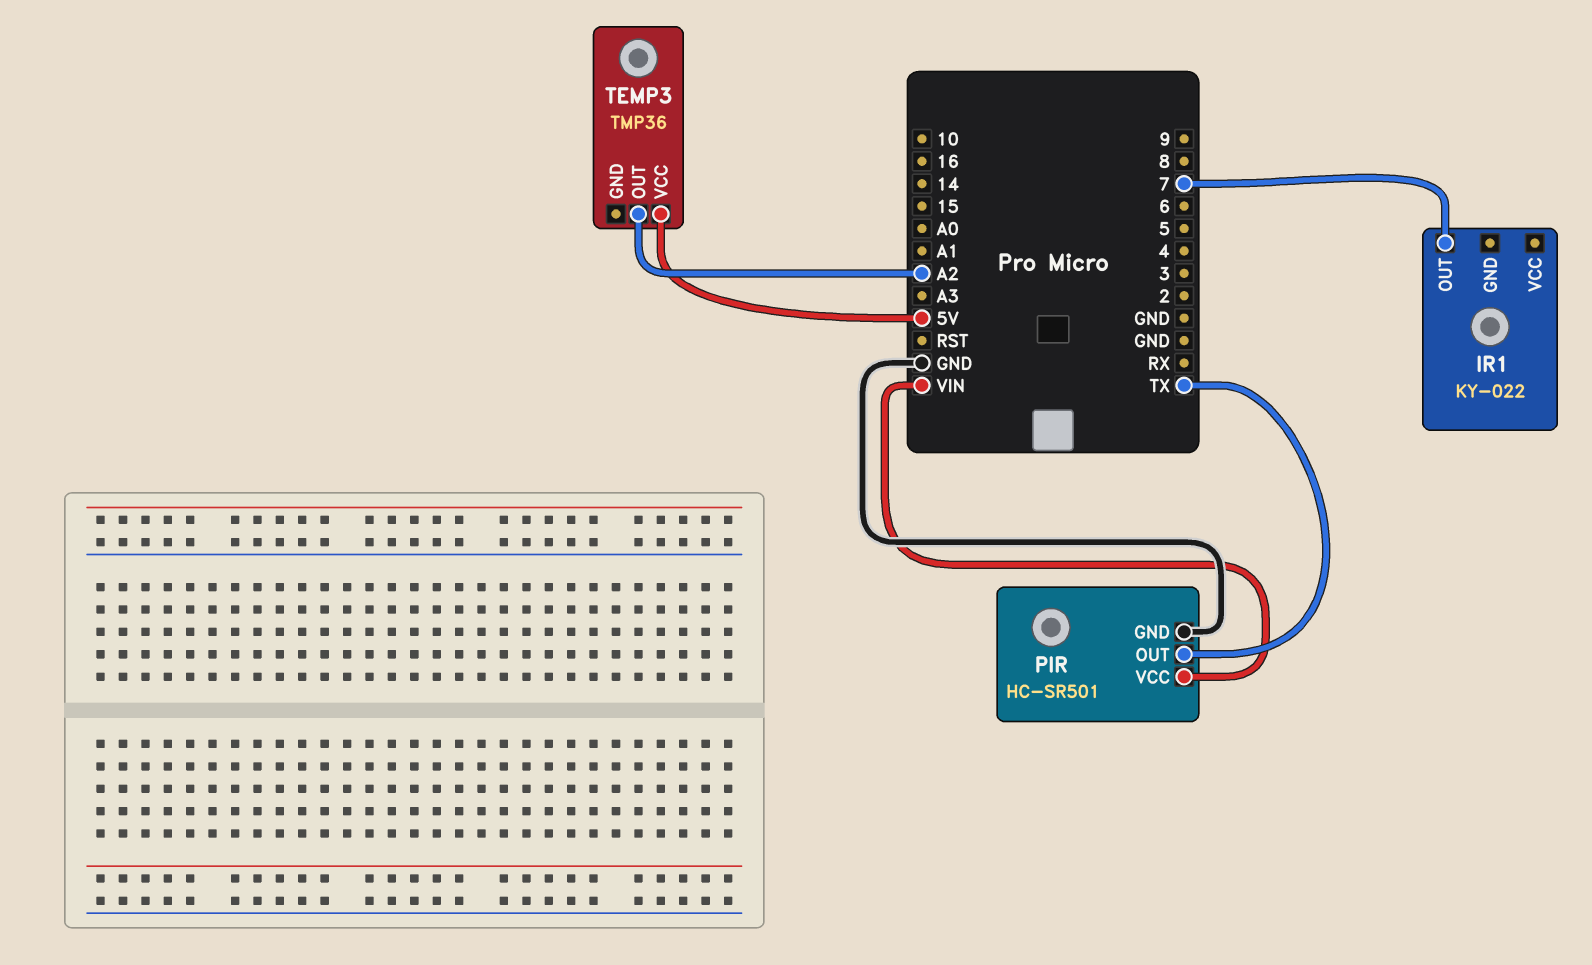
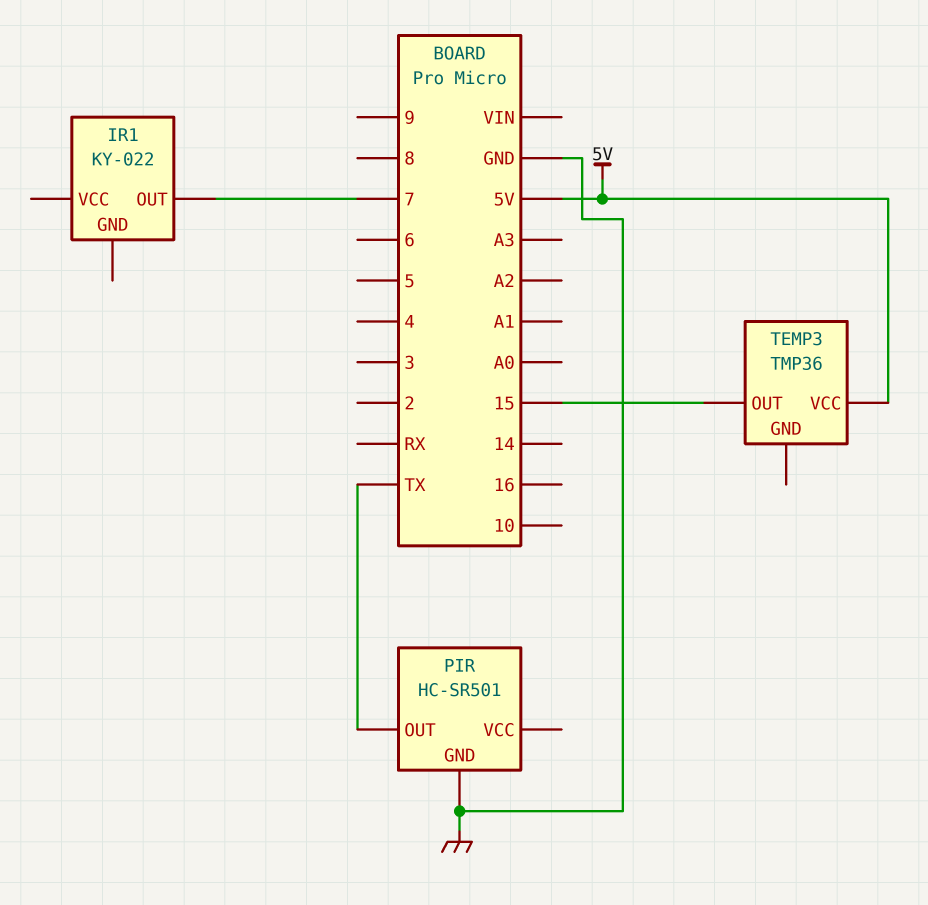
PIR pin VCC: VIN -> none
TEMP3 pin OUT: A2 -> 15

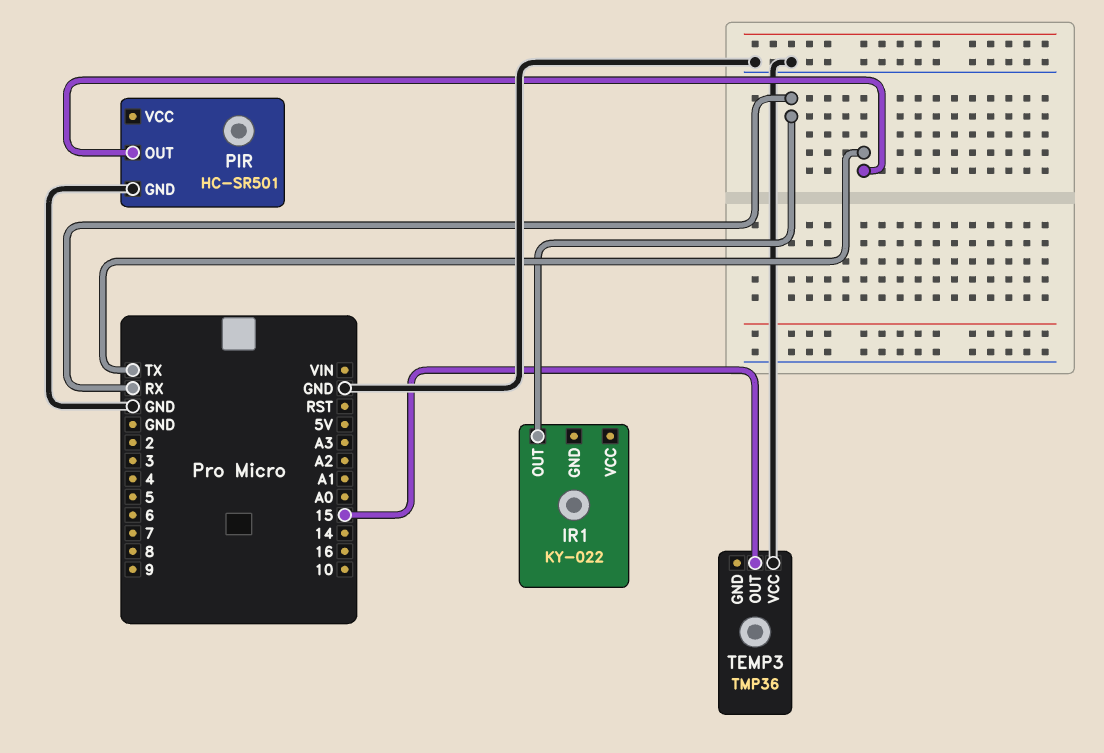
IR1 pin OUT: 7 -> RX
TEMP3 pin VCC: 5V -> GND

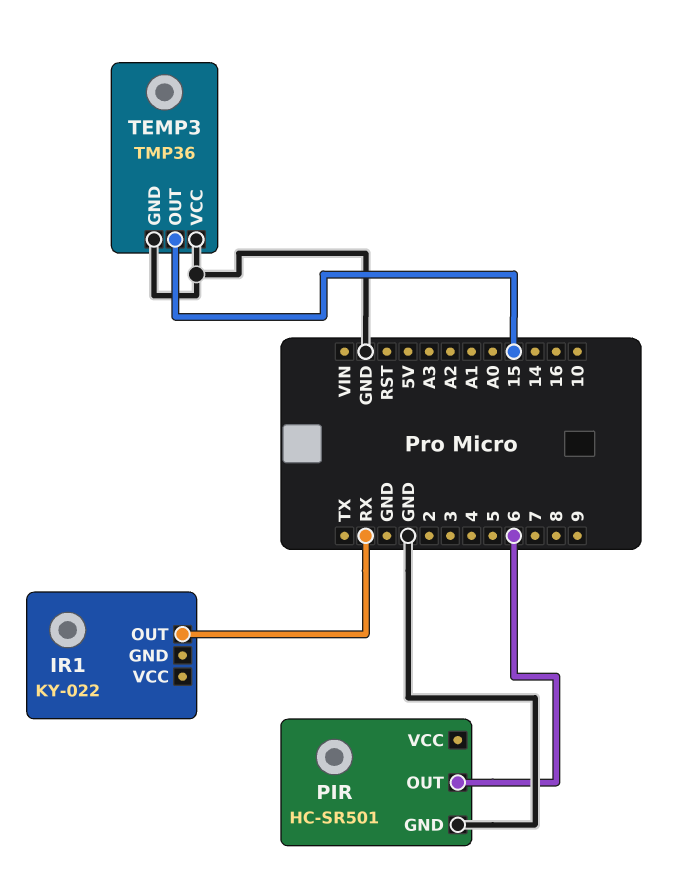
PIR pin OUT: TX -> 6
TEMP3 pin GND: none -> GND

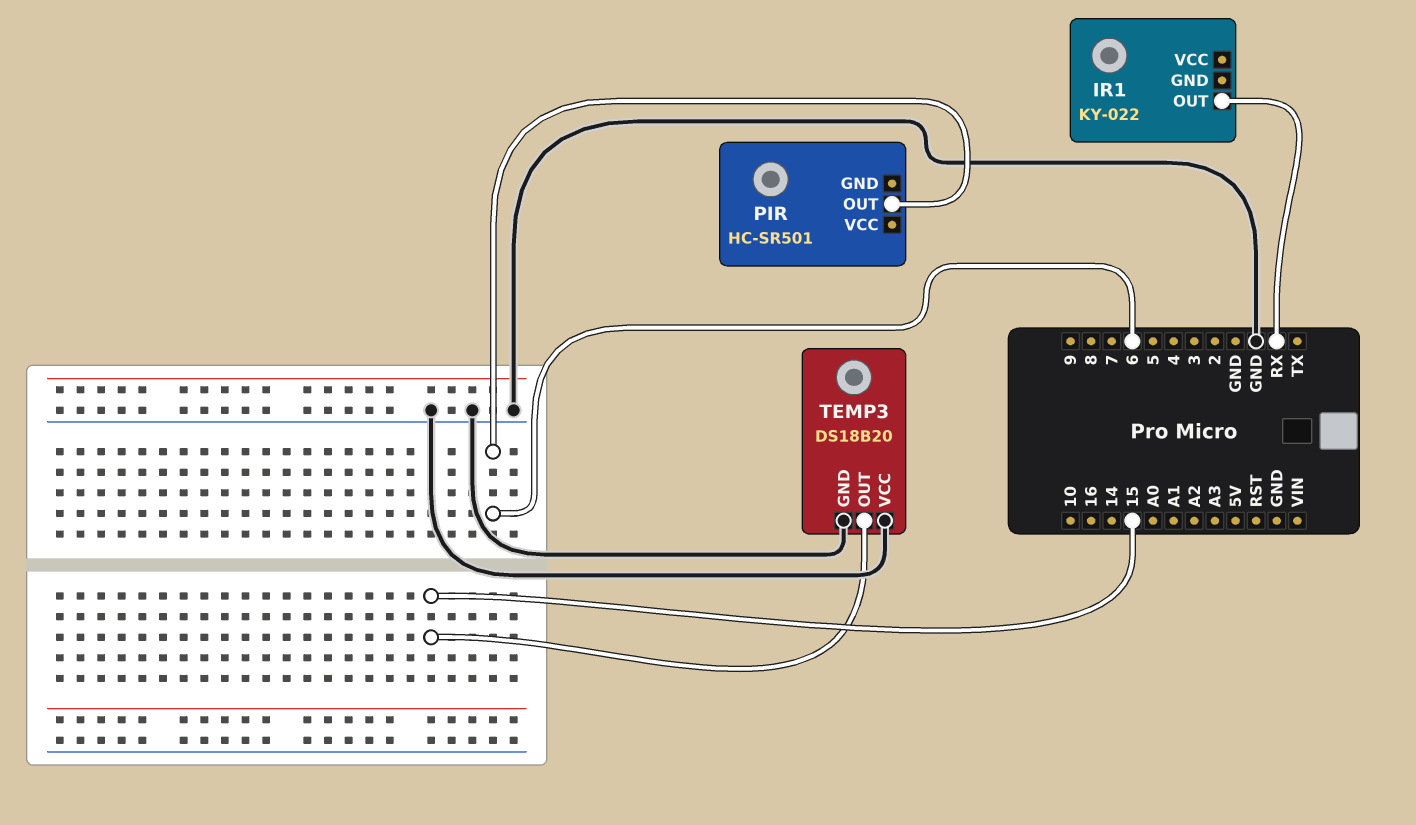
PIR pin GND: GND -> none
TEMP3: TMP36 -> DS18B20

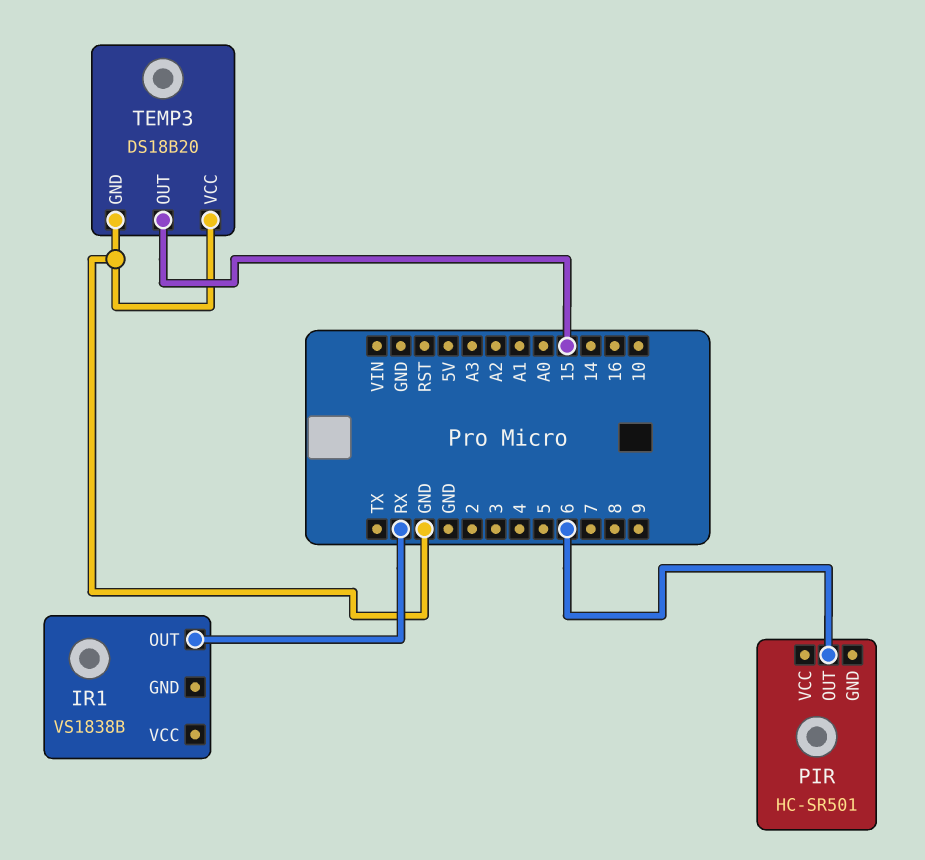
IR1: KY-022 -> VS1838B

